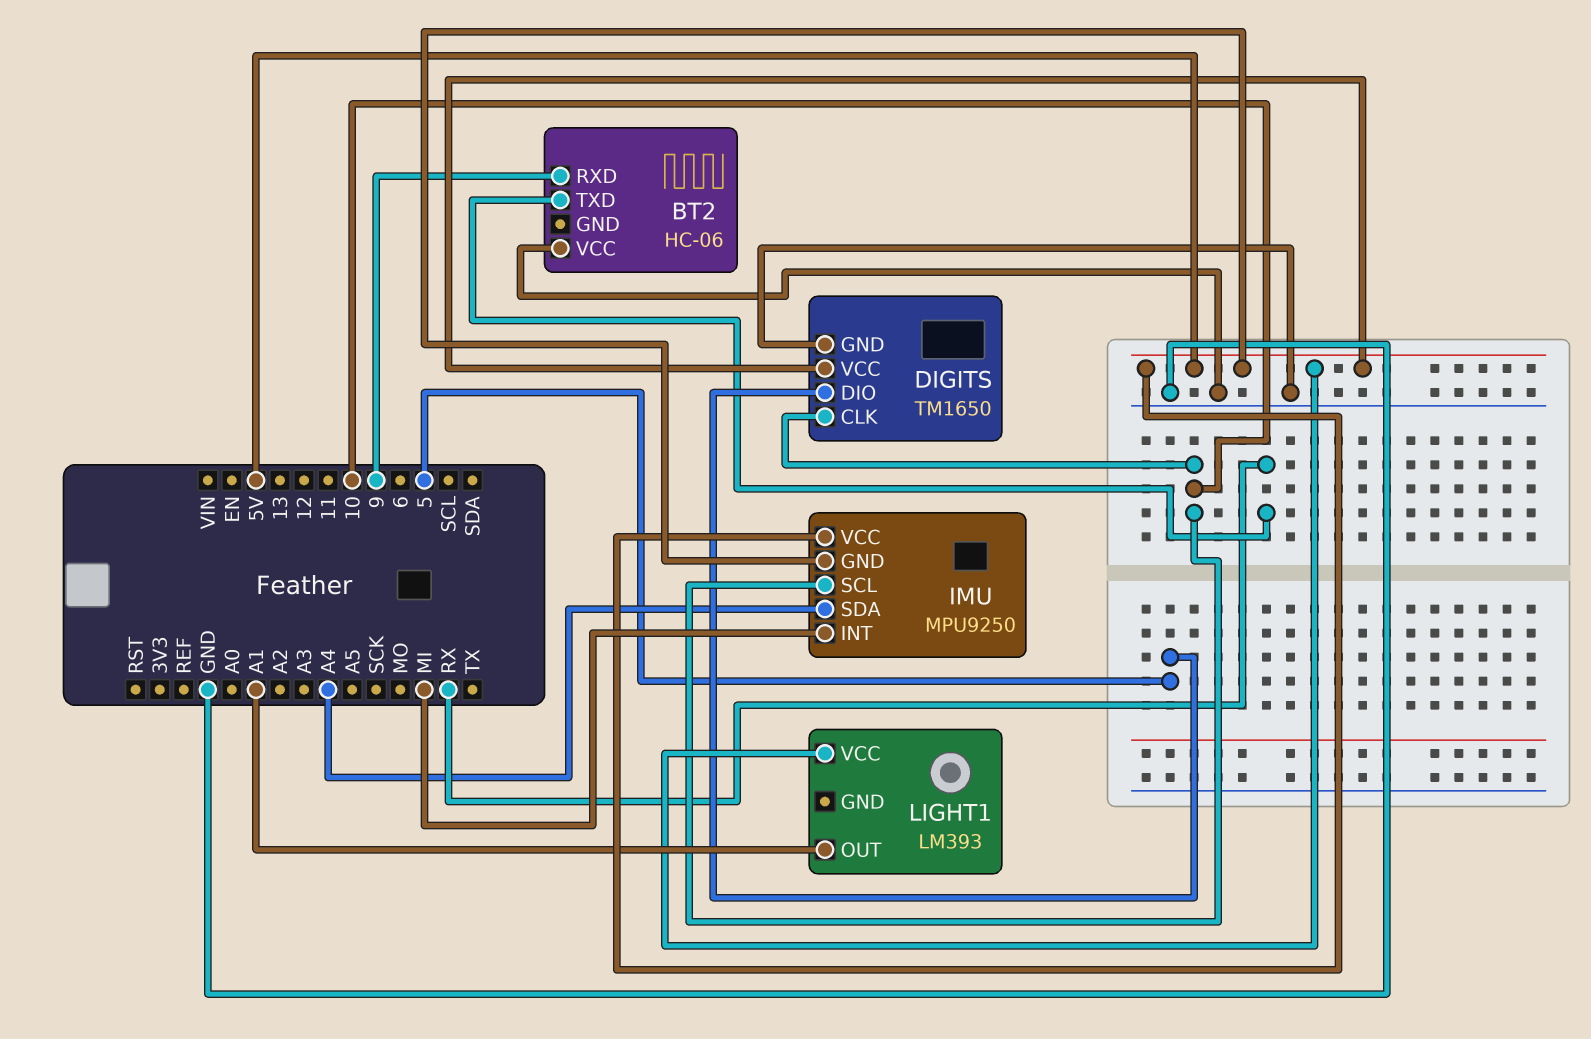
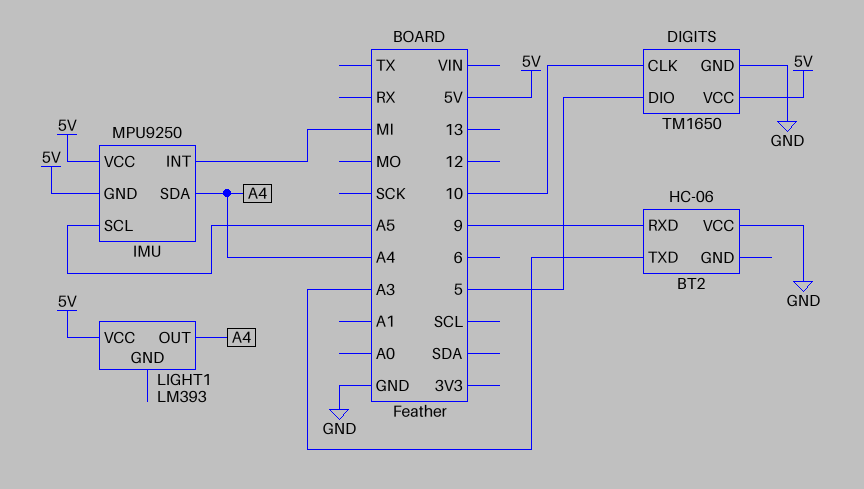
BT2 pin TXD: RX -> A3
IMU pin SCL: 10 -> A5
LIGHT1 pin OUT: A1 -> A4

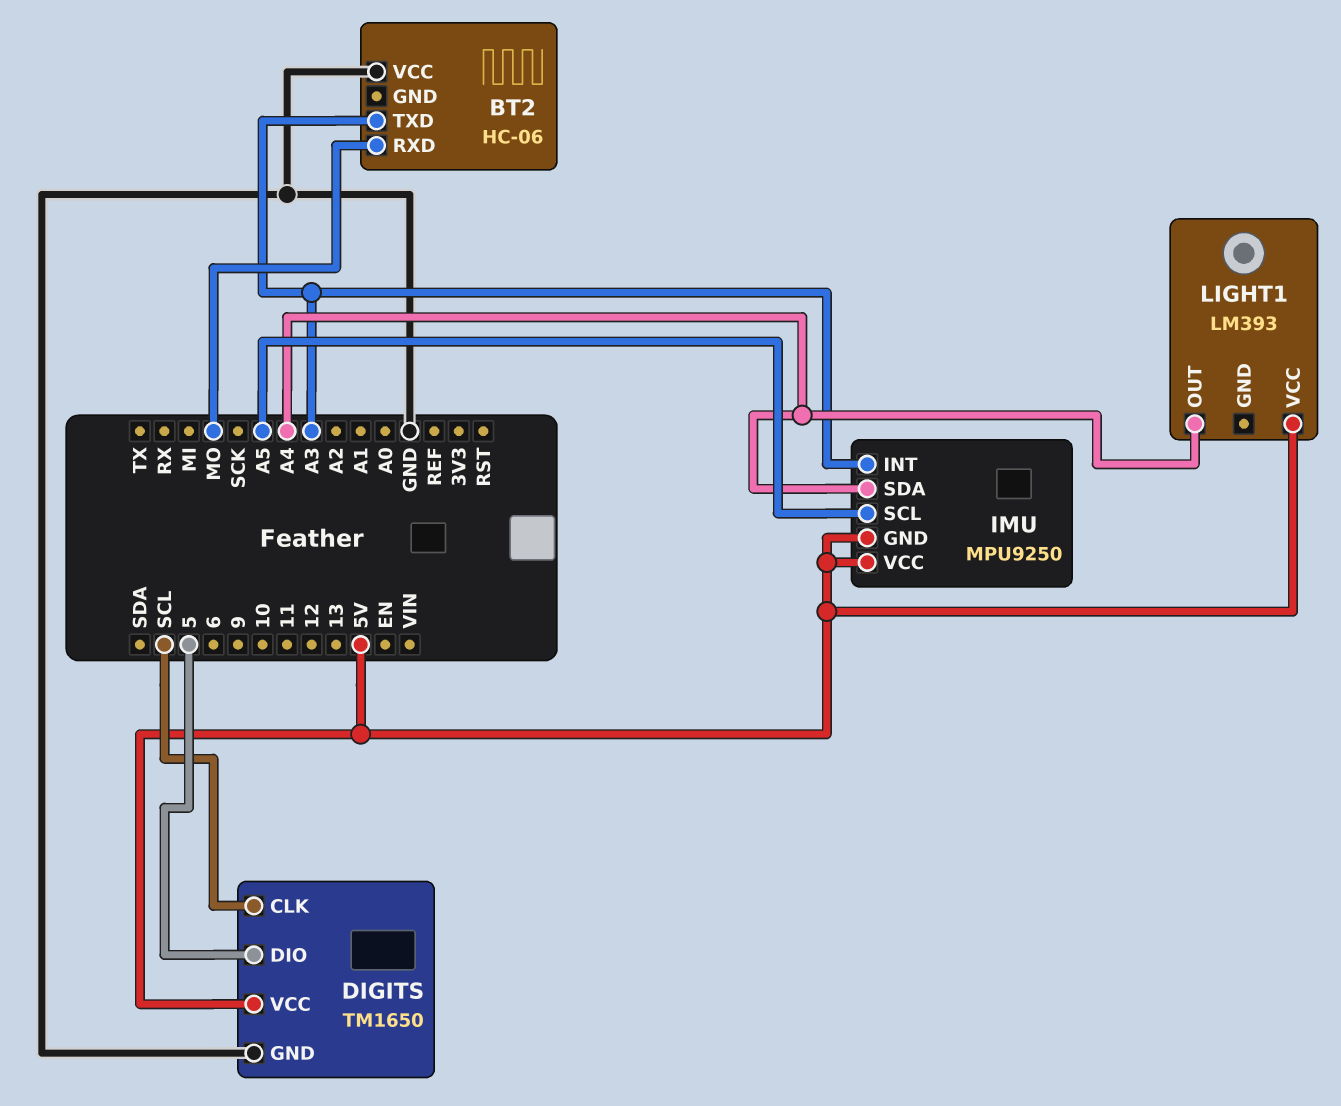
BT2 pin RXD: 9 -> MO
DIGITS pin CLK: 10 -> SCL
IMU pin INT: MI -> A3

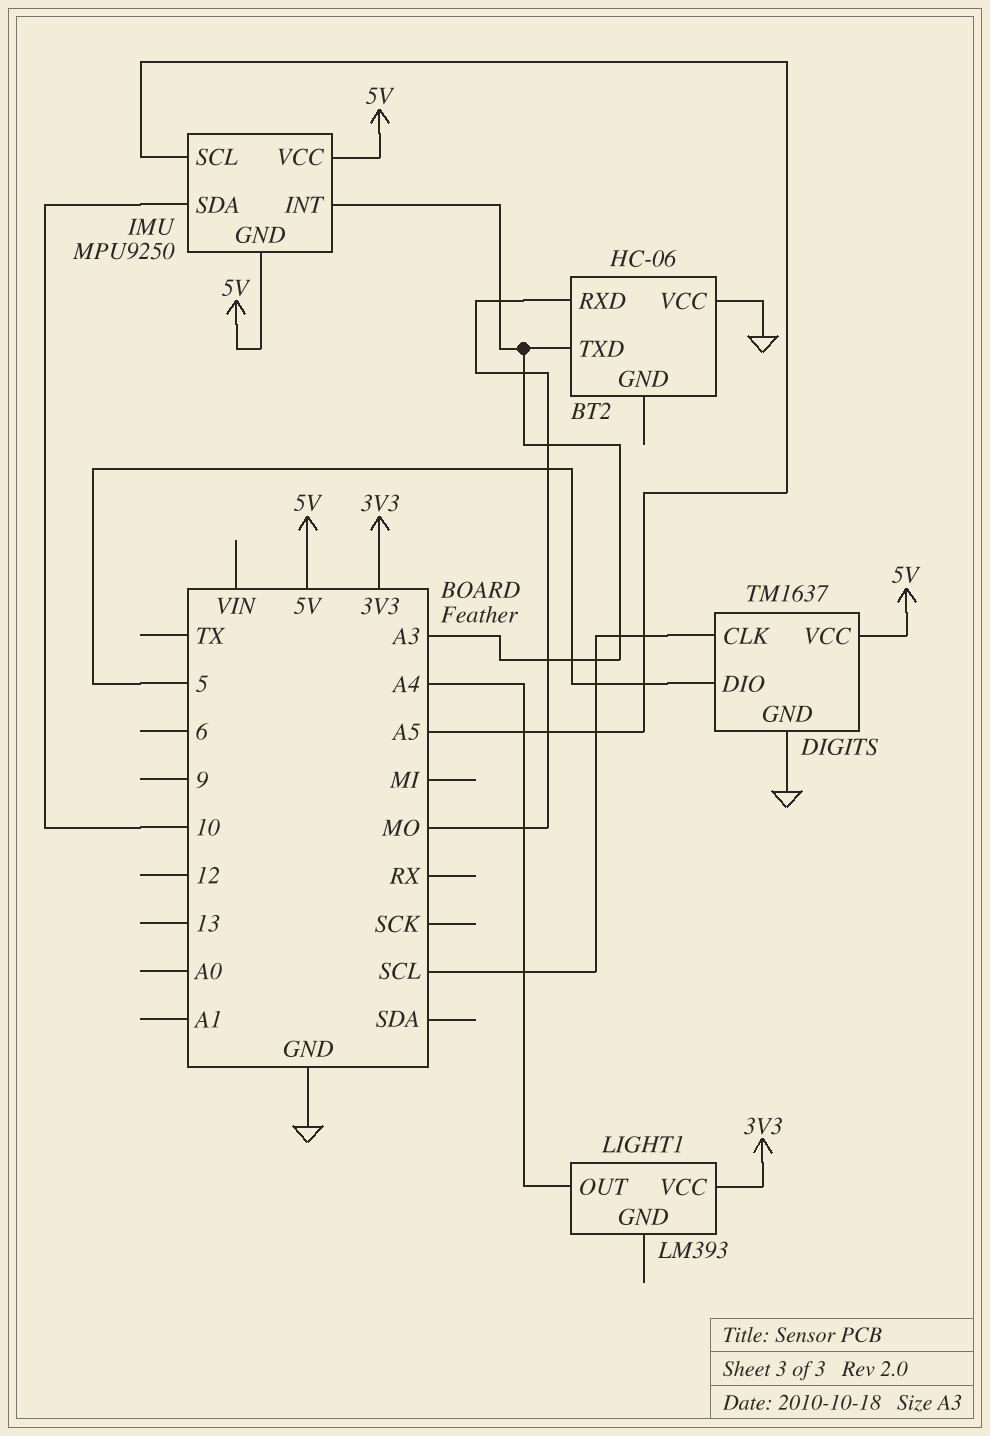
DIGITS: TM1650 -> TM1637
IMU pin SDA: A4 -> 10
LIGHT1 pin VCC: 5V -> 3V3

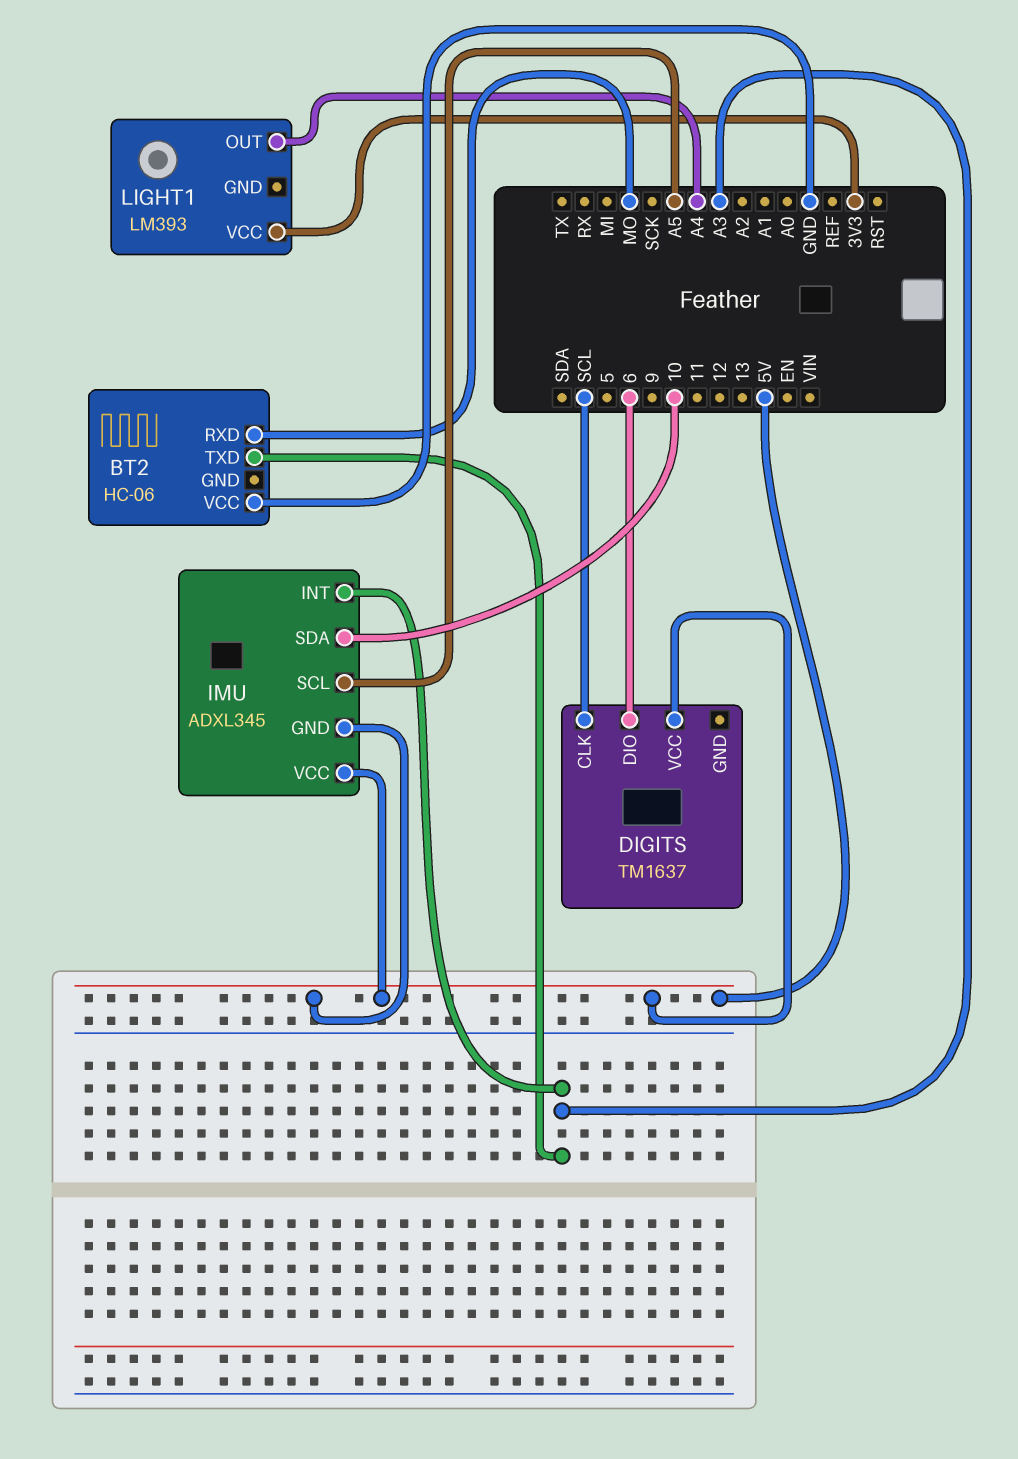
DIGITS pin DIO: 5 -> 6
DIGITS pin GND: GND -> none
IMU: MPU9250 -> ADXL345

